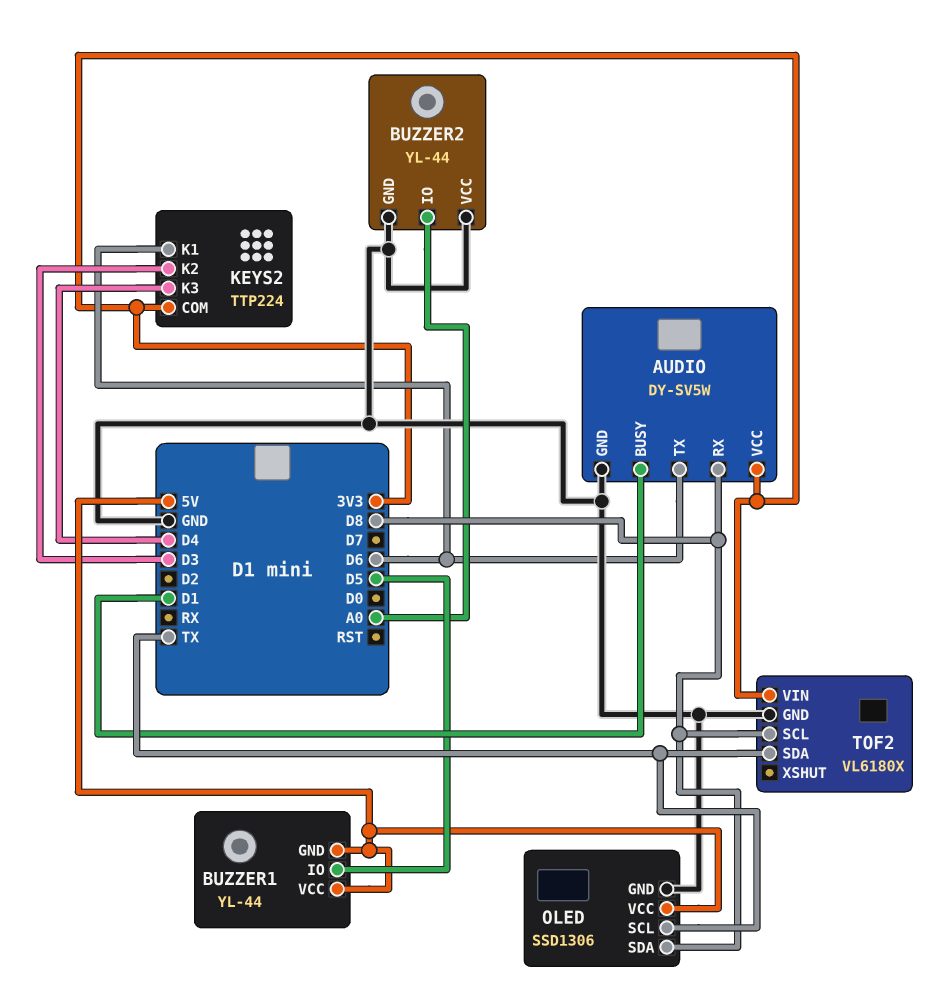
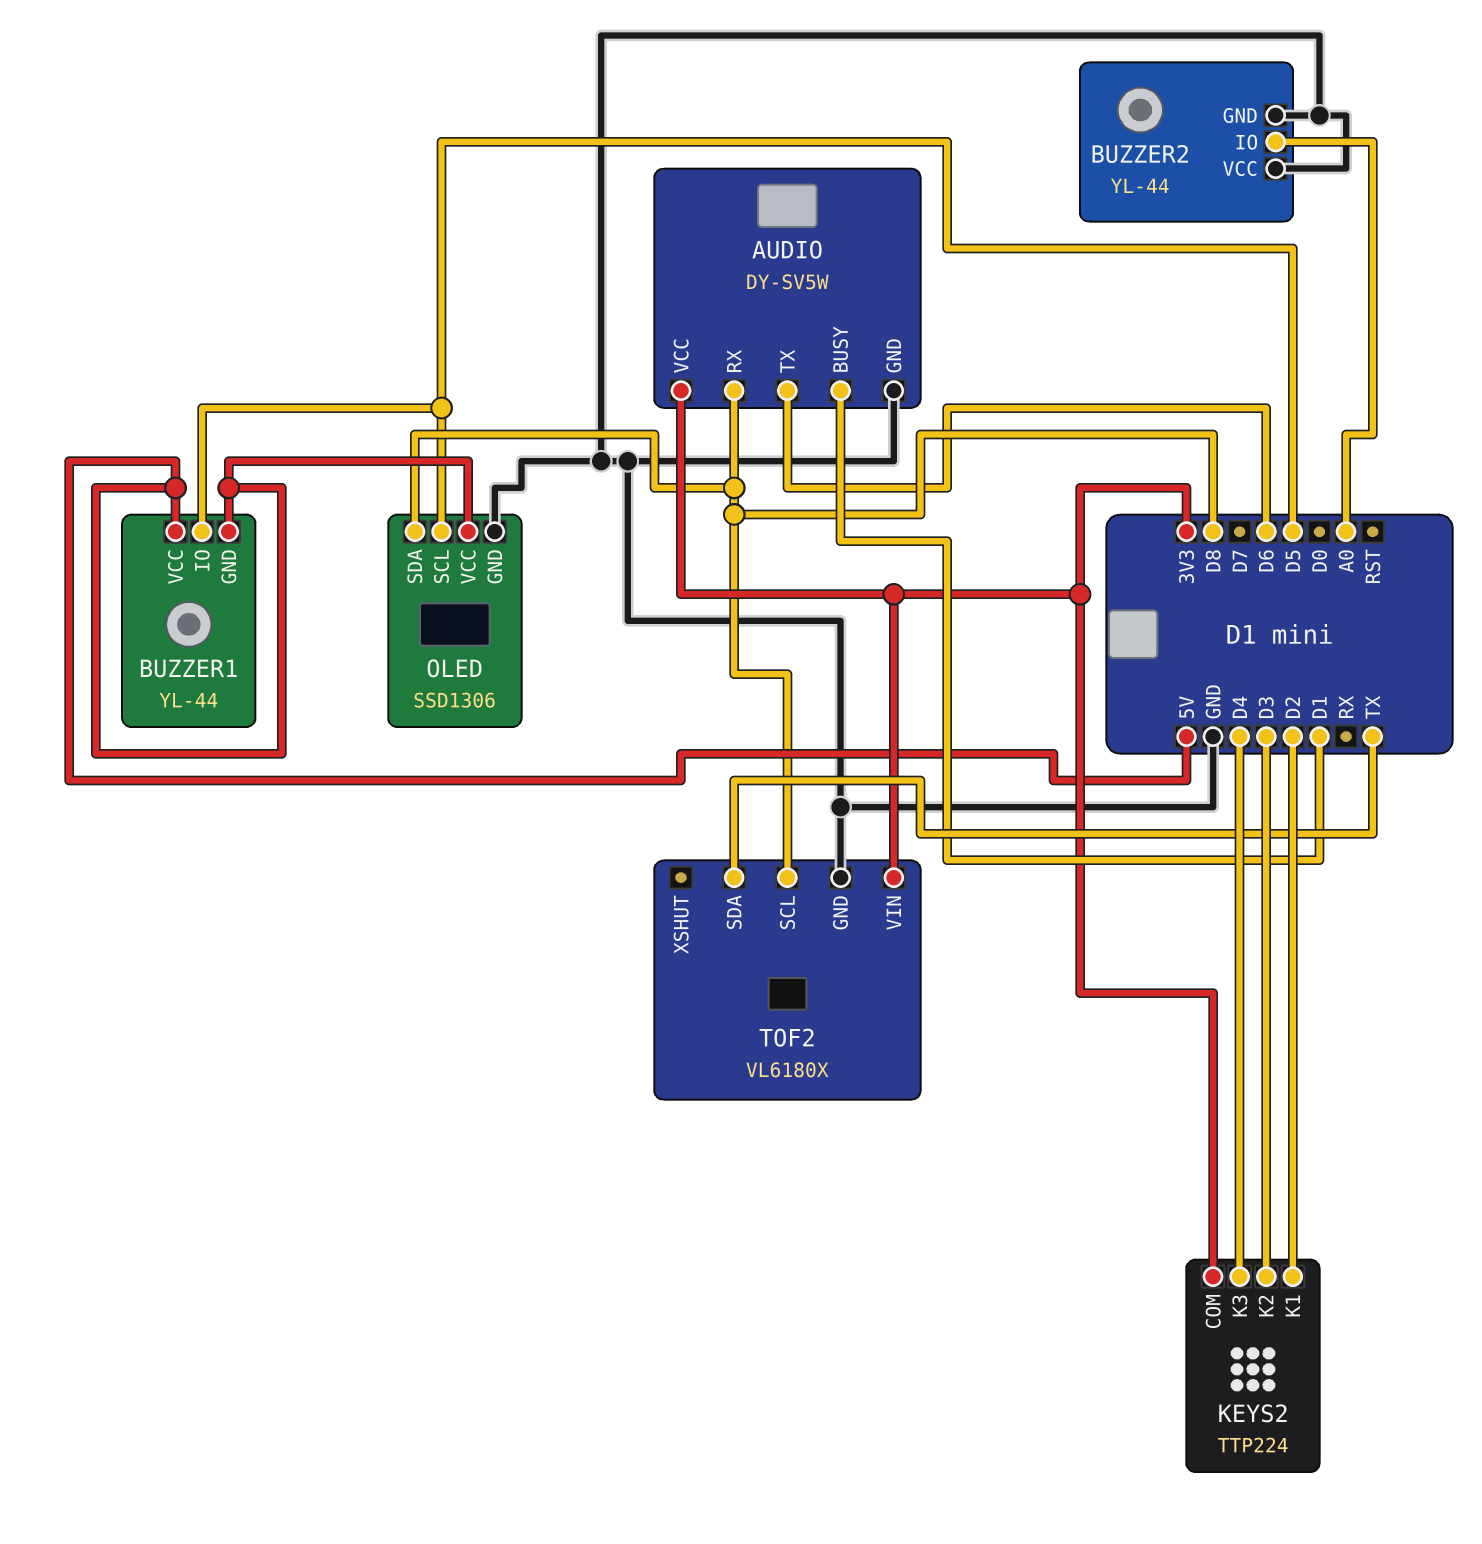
KEYS2 pin K1: D6 -> D2
OLED pin SCL: TX -> D5

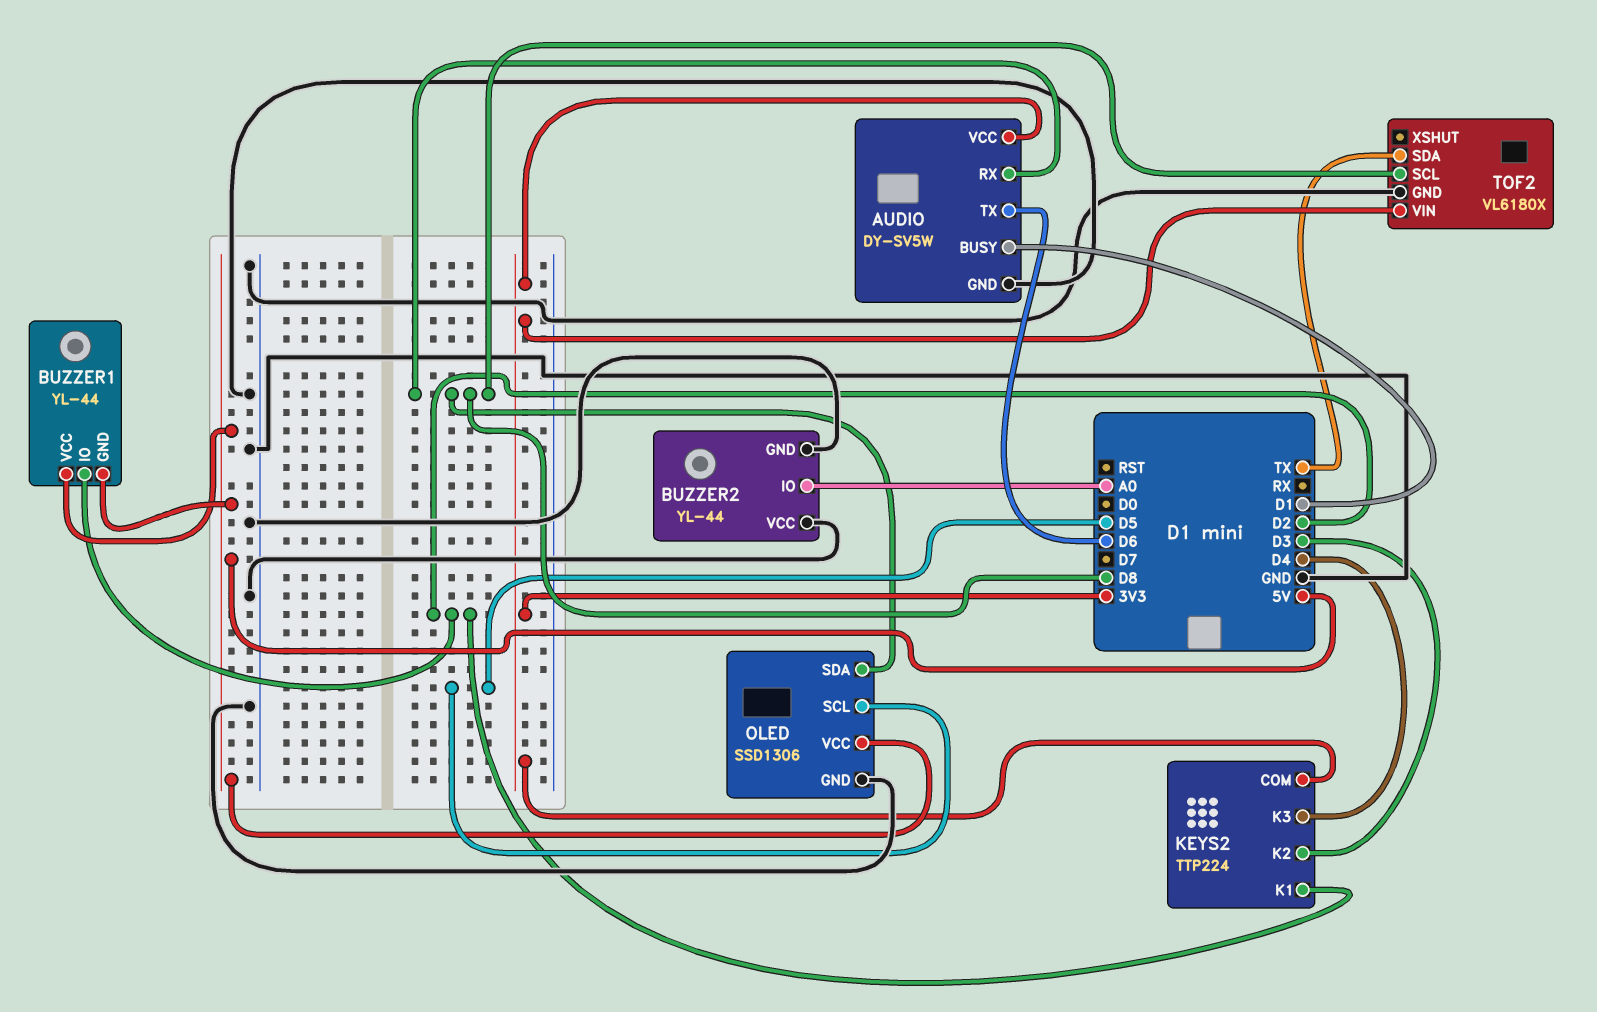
BUZZER1 pin IO: D5 -> D2

